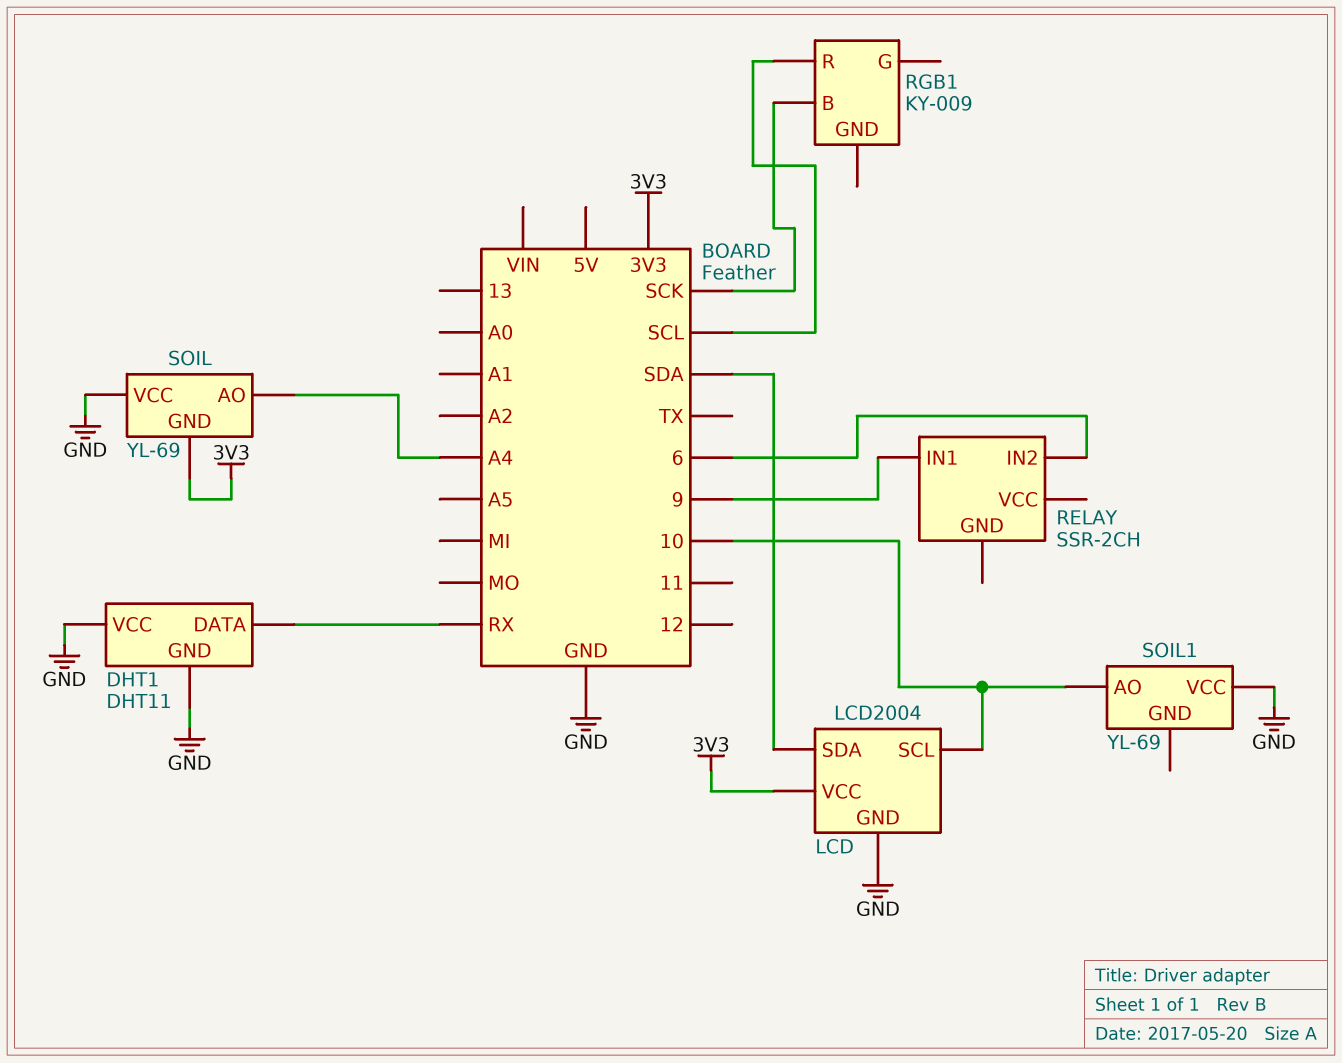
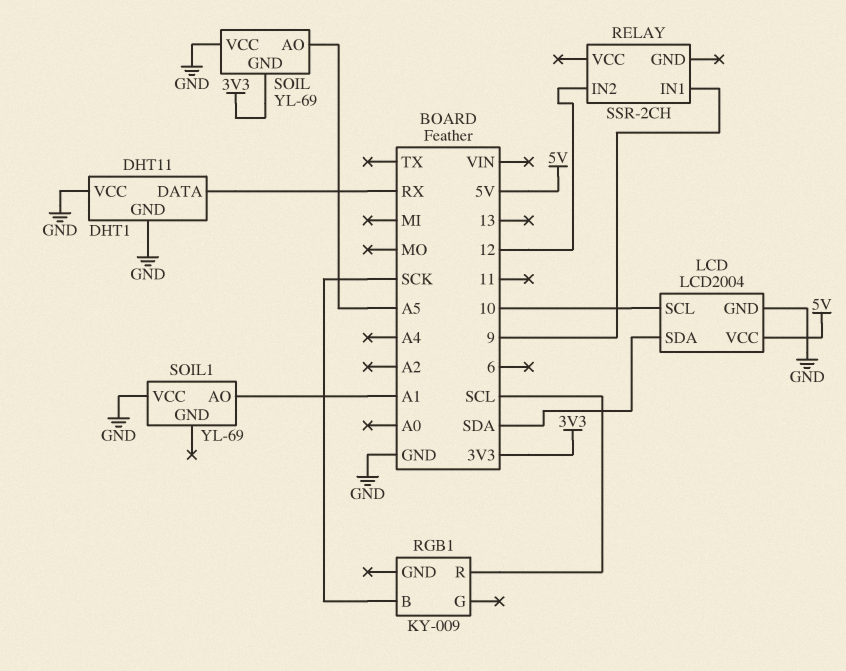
LCD pin VCC: 3V3 -> 5V
RELAY pin IN2: 6 -> 12
SOIL pin AO: A4 -> A5
SOIL1 pin AO: 10 -> A1

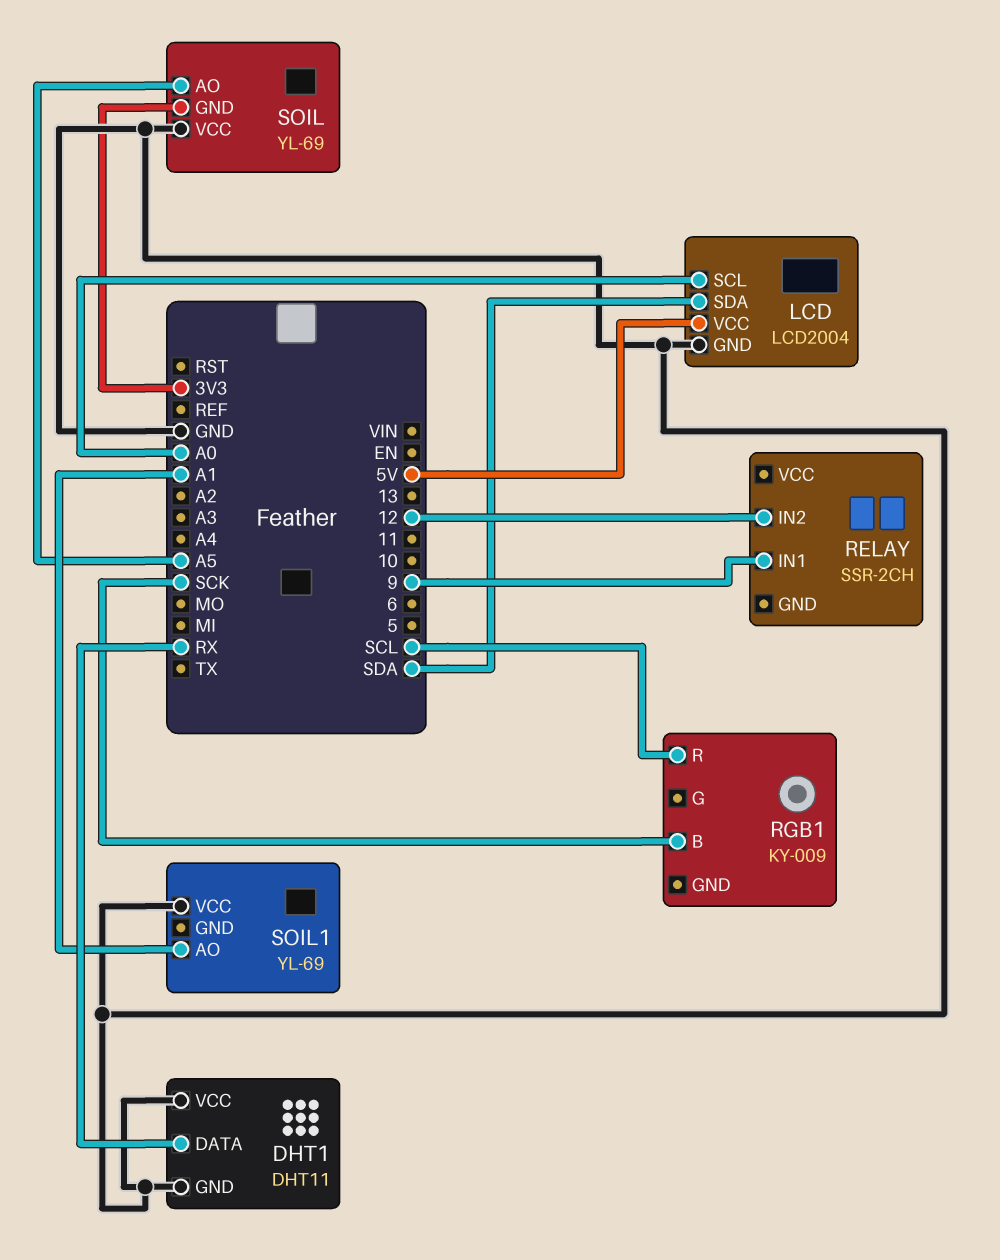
LCD pin SCL: 10 -> A0

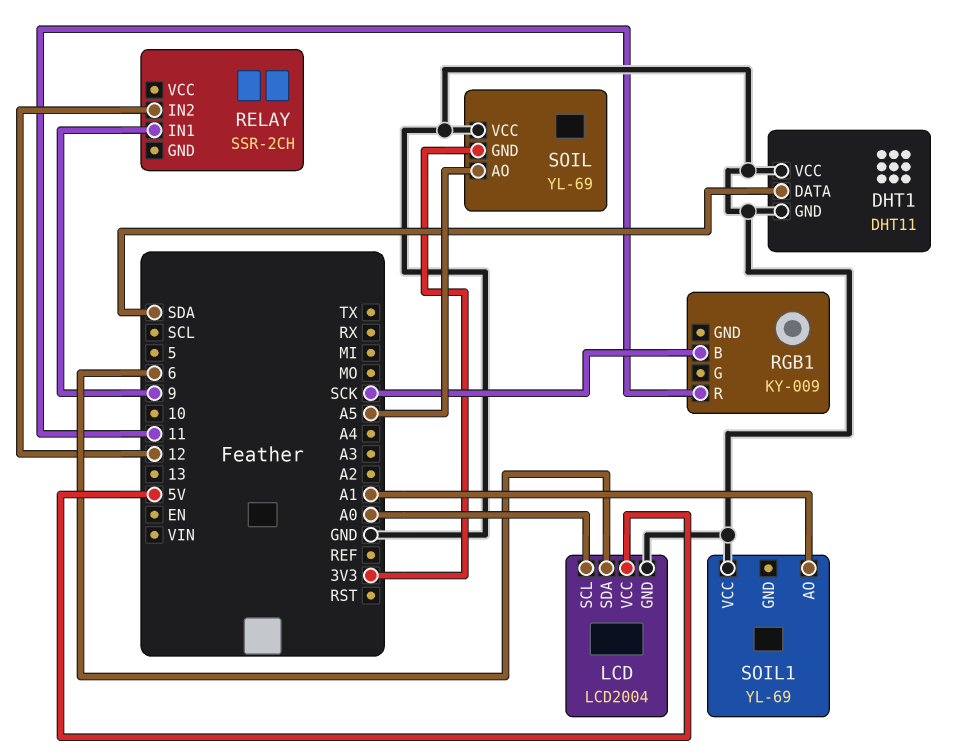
DHT1 pin DATA: RX -> SDA
LCD pin SDA: SDA -> 6
RGB1 pin R: SCL -> 11

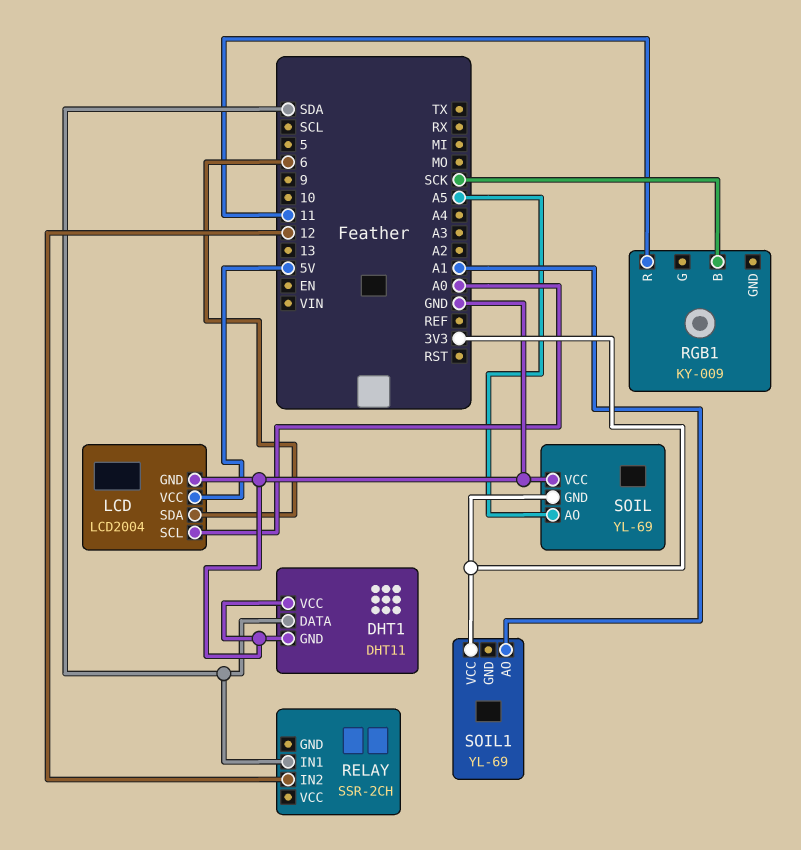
RELAY pin IN1: 9 -> SDA
SOIL1 pin VCC: GND -> 3V3

